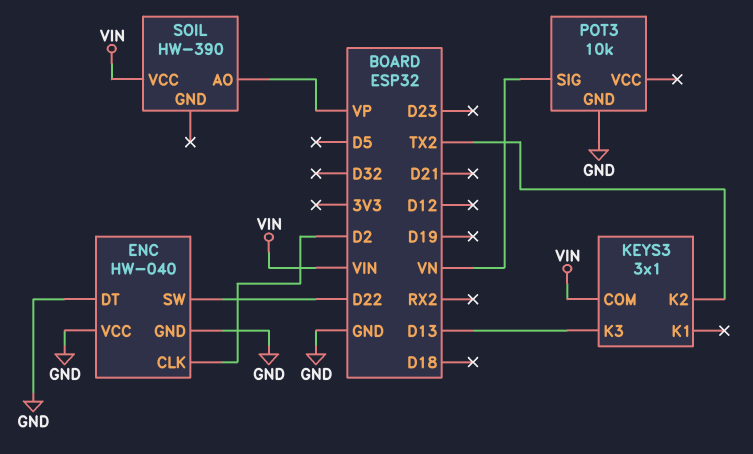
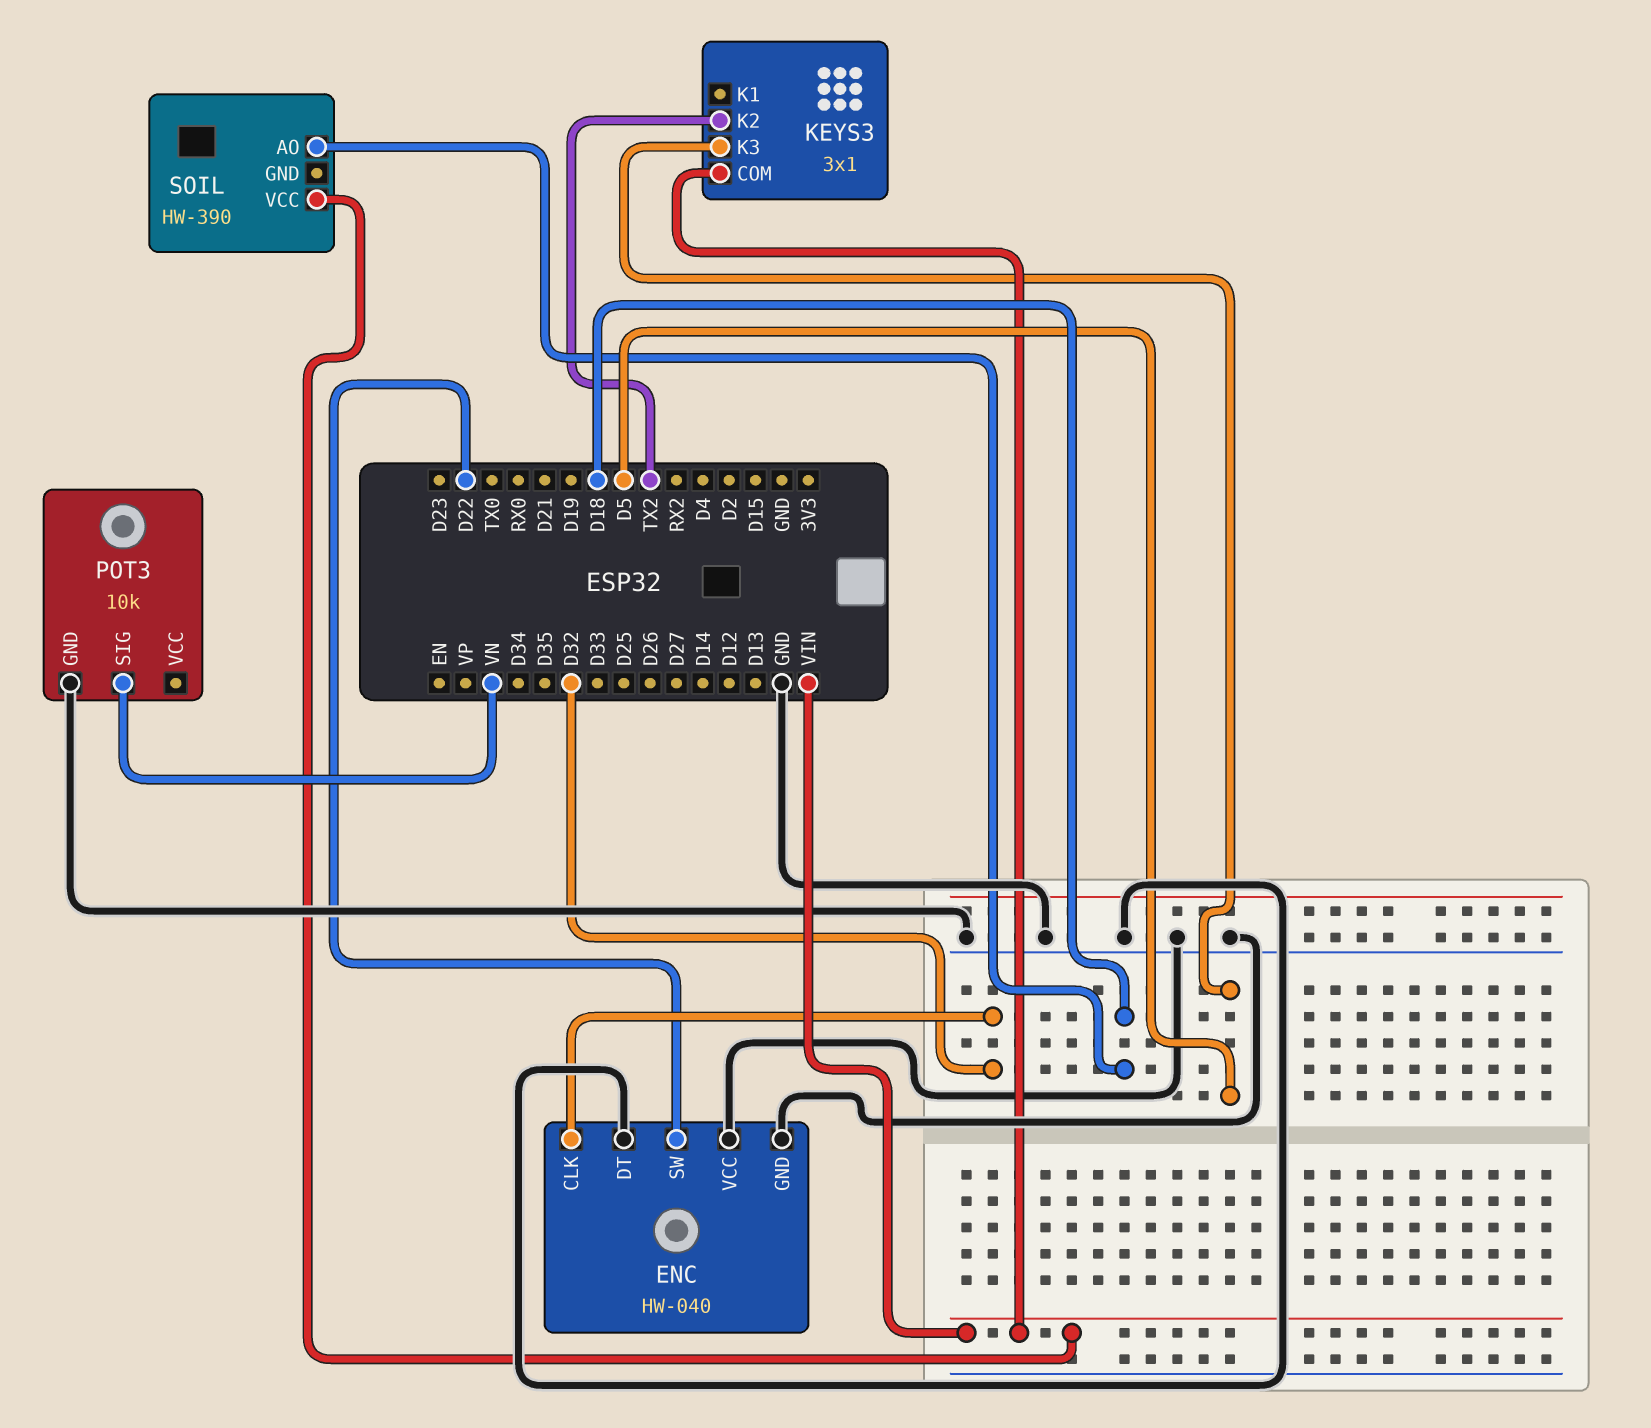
ENC pin CLK: D2 -> D32
KEYS3 pin K3: D13 -> D5
SOIL pin AO: VP -> D18

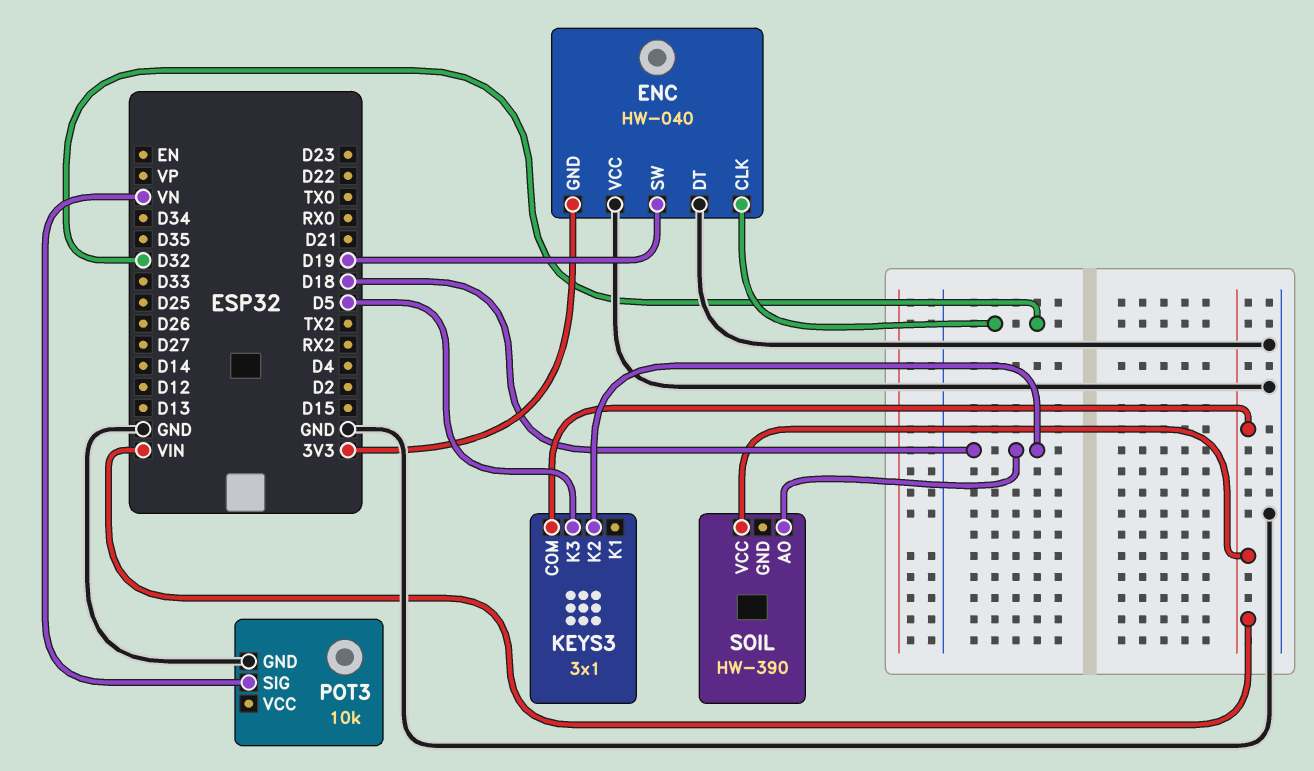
ENC pin GND: GND -> 3V3
ENC pin SW: D22 -> D19
KEYS3 pin K2: TX2 -> D18

